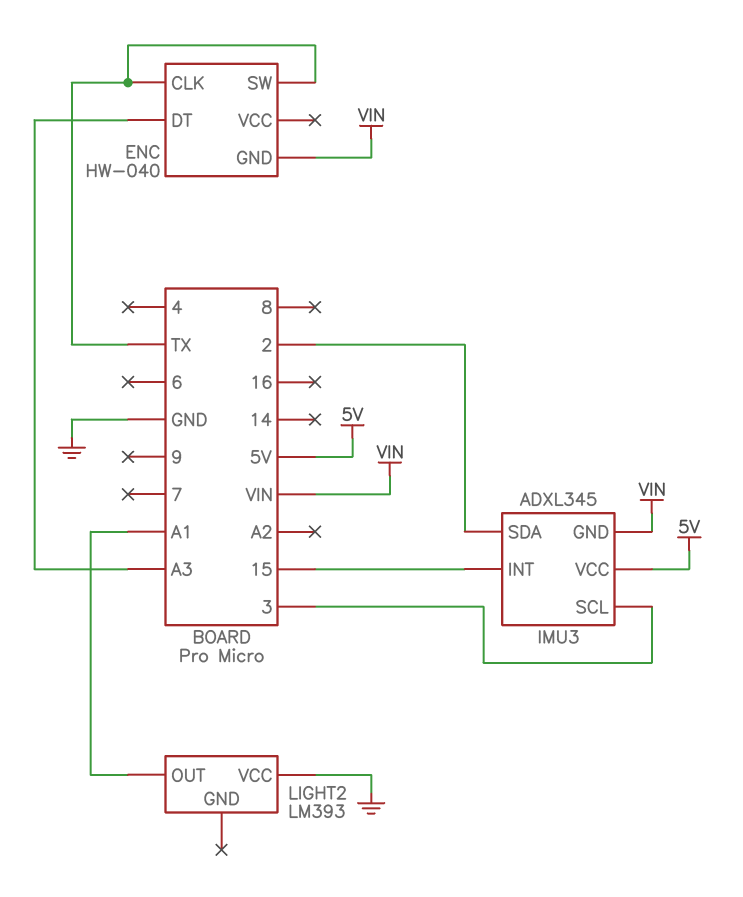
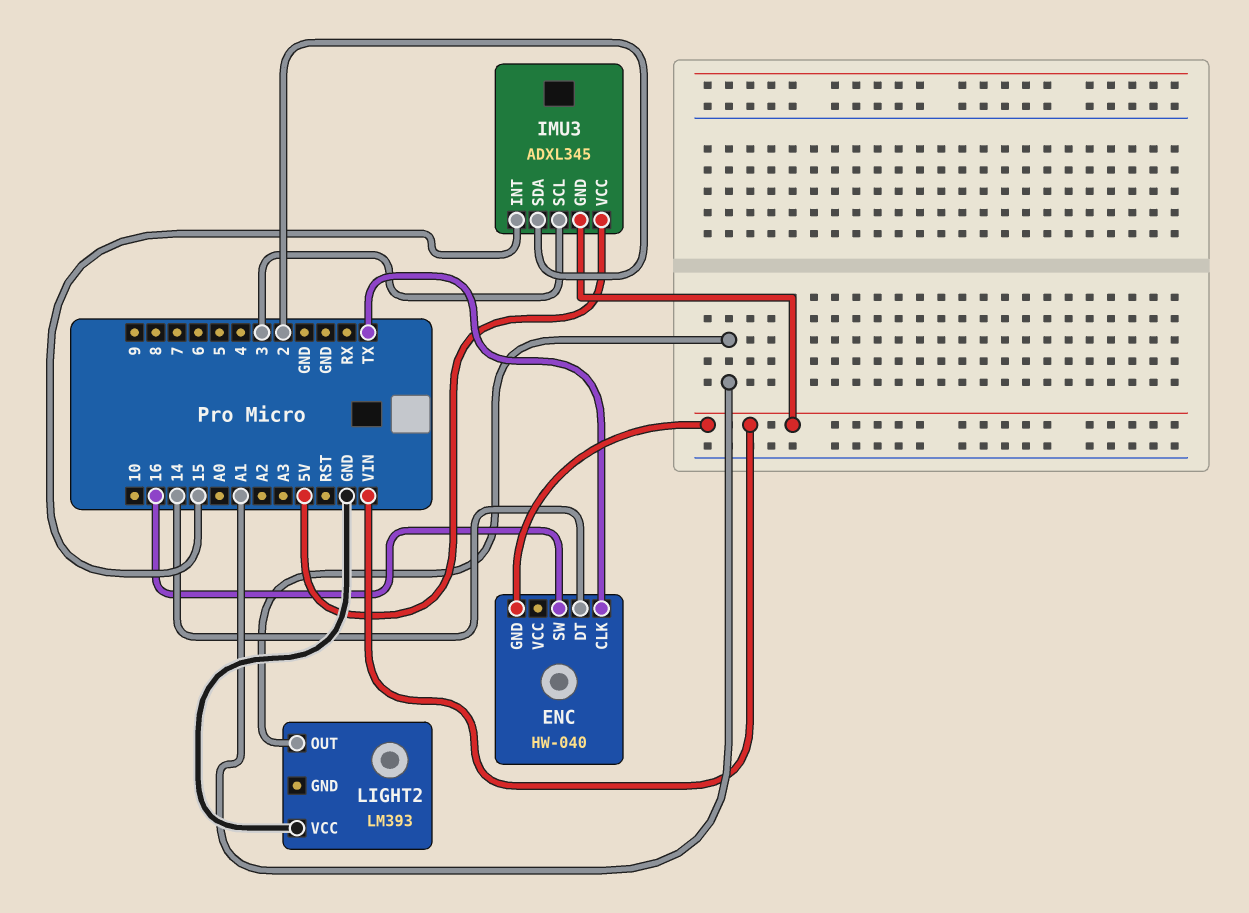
ENC pin DT: A3 -> 14
ENC pin SW: TX -> 16

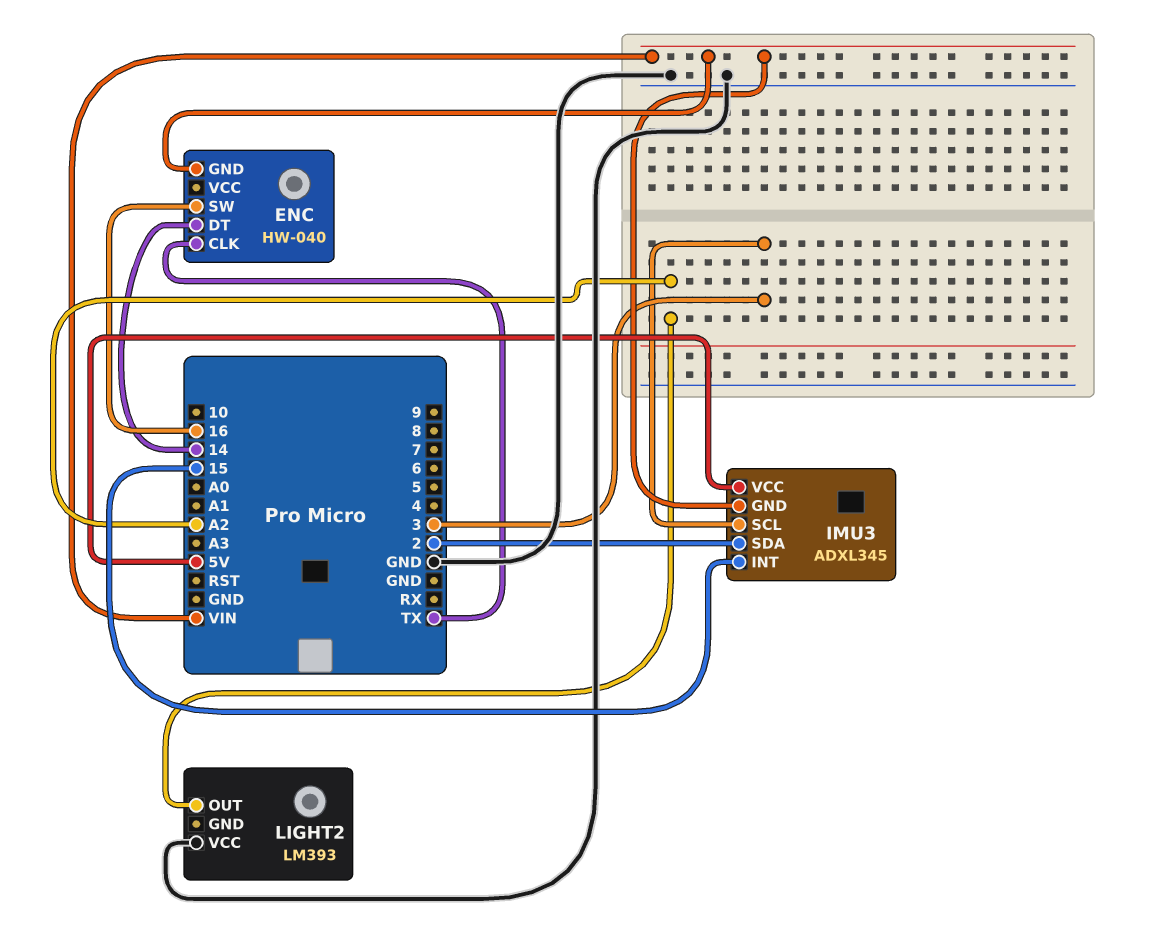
LIGHT2 pin OUT: A1 -> A2

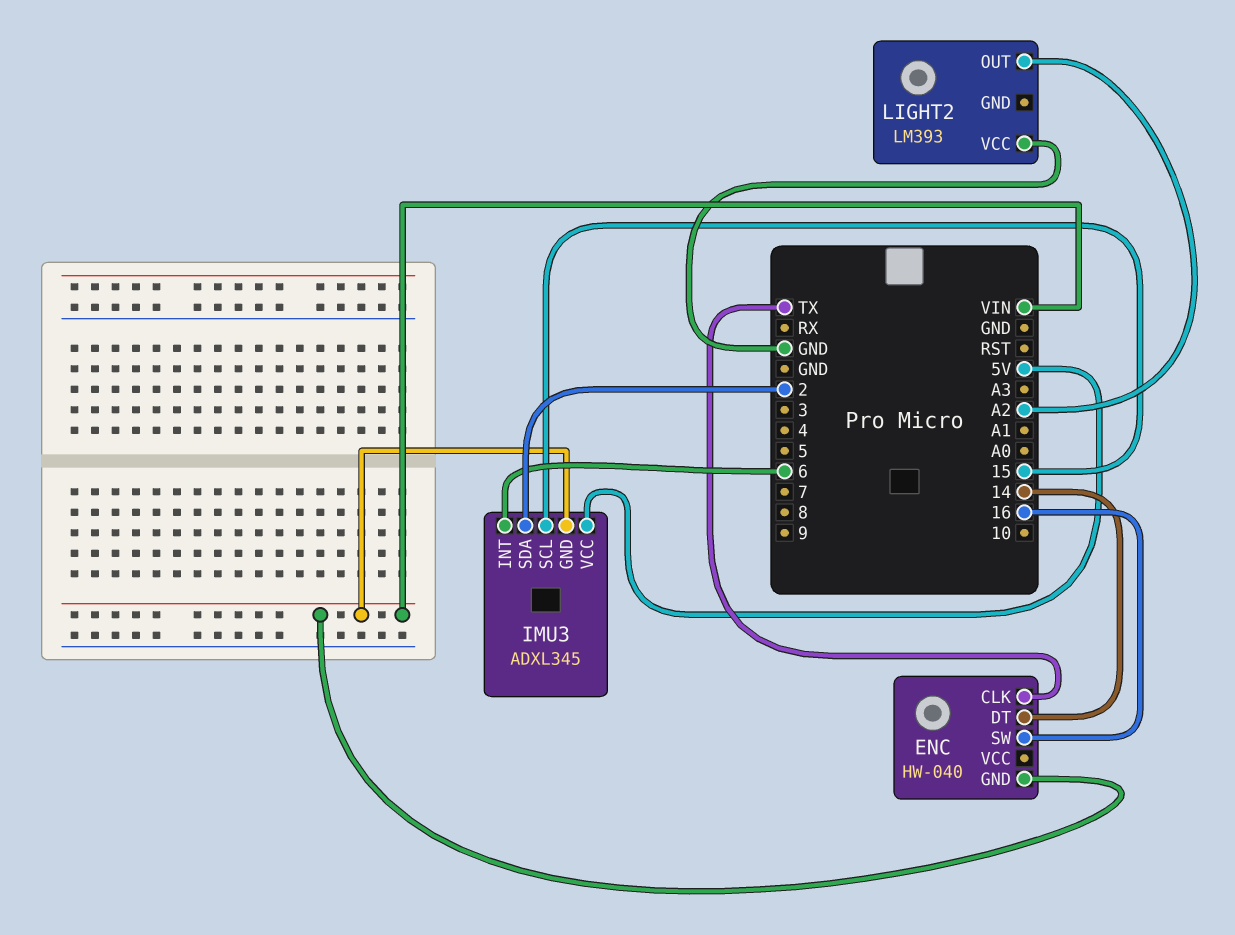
IMU3 pin INT: 15 -> 6
IMU3 pin SCL: 3 -> 15

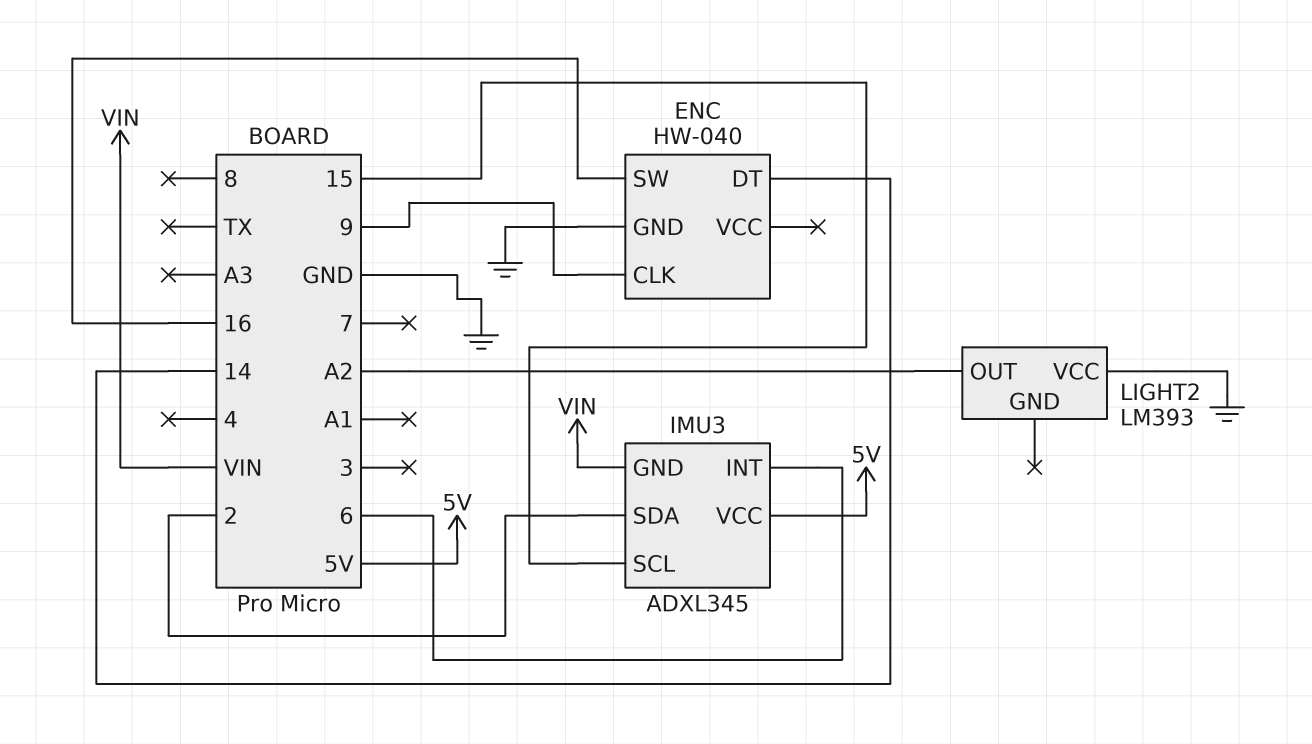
ENC pin CLK: TX -> 9
ENC pin GND: VIN -> GND

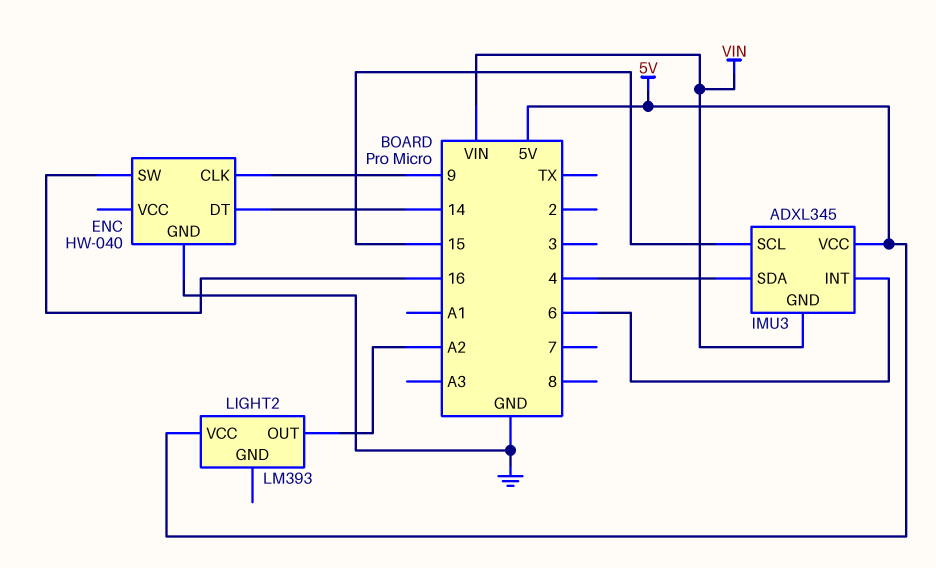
IMU3 pin SDA: 2 -> 4
LIGHT2 pin VCC: GND -> 5V

